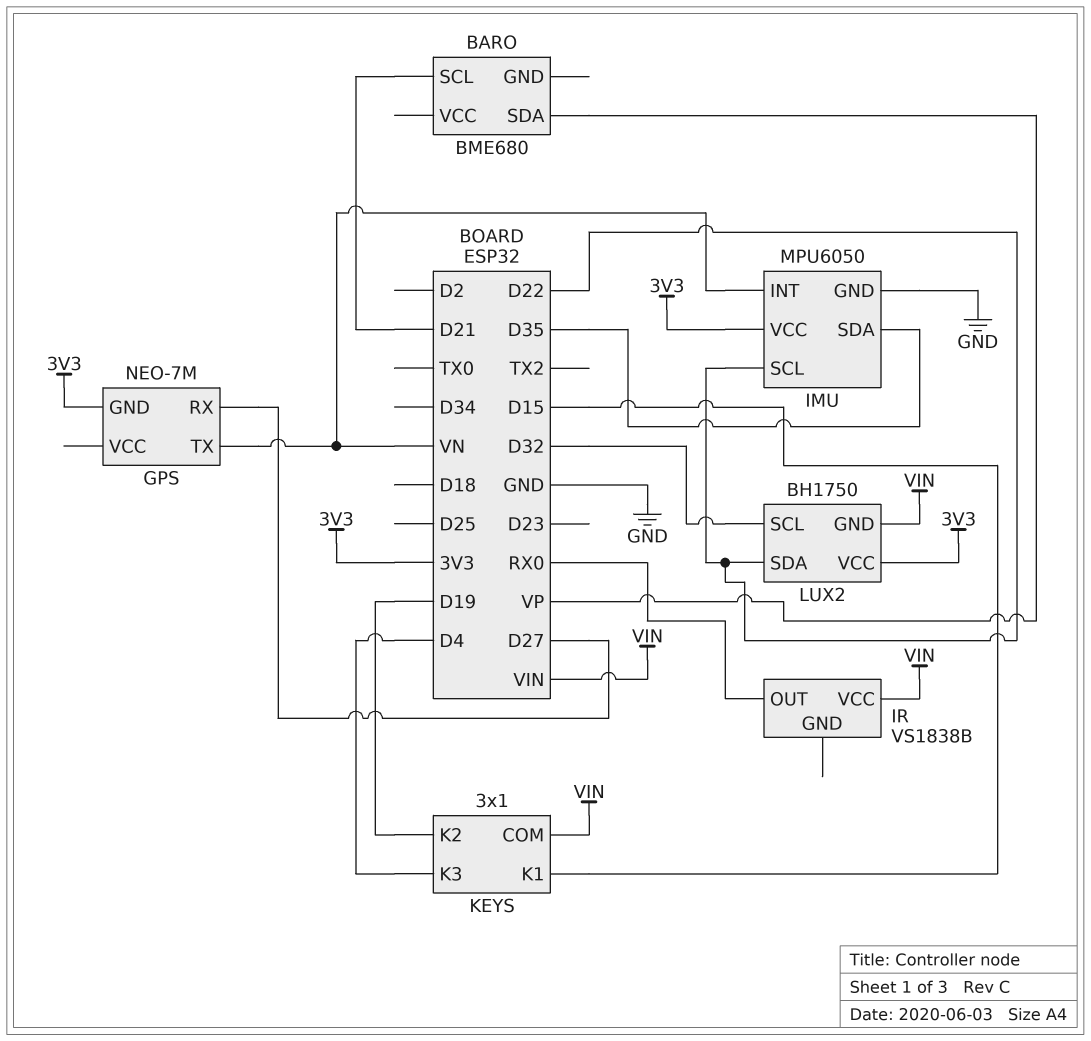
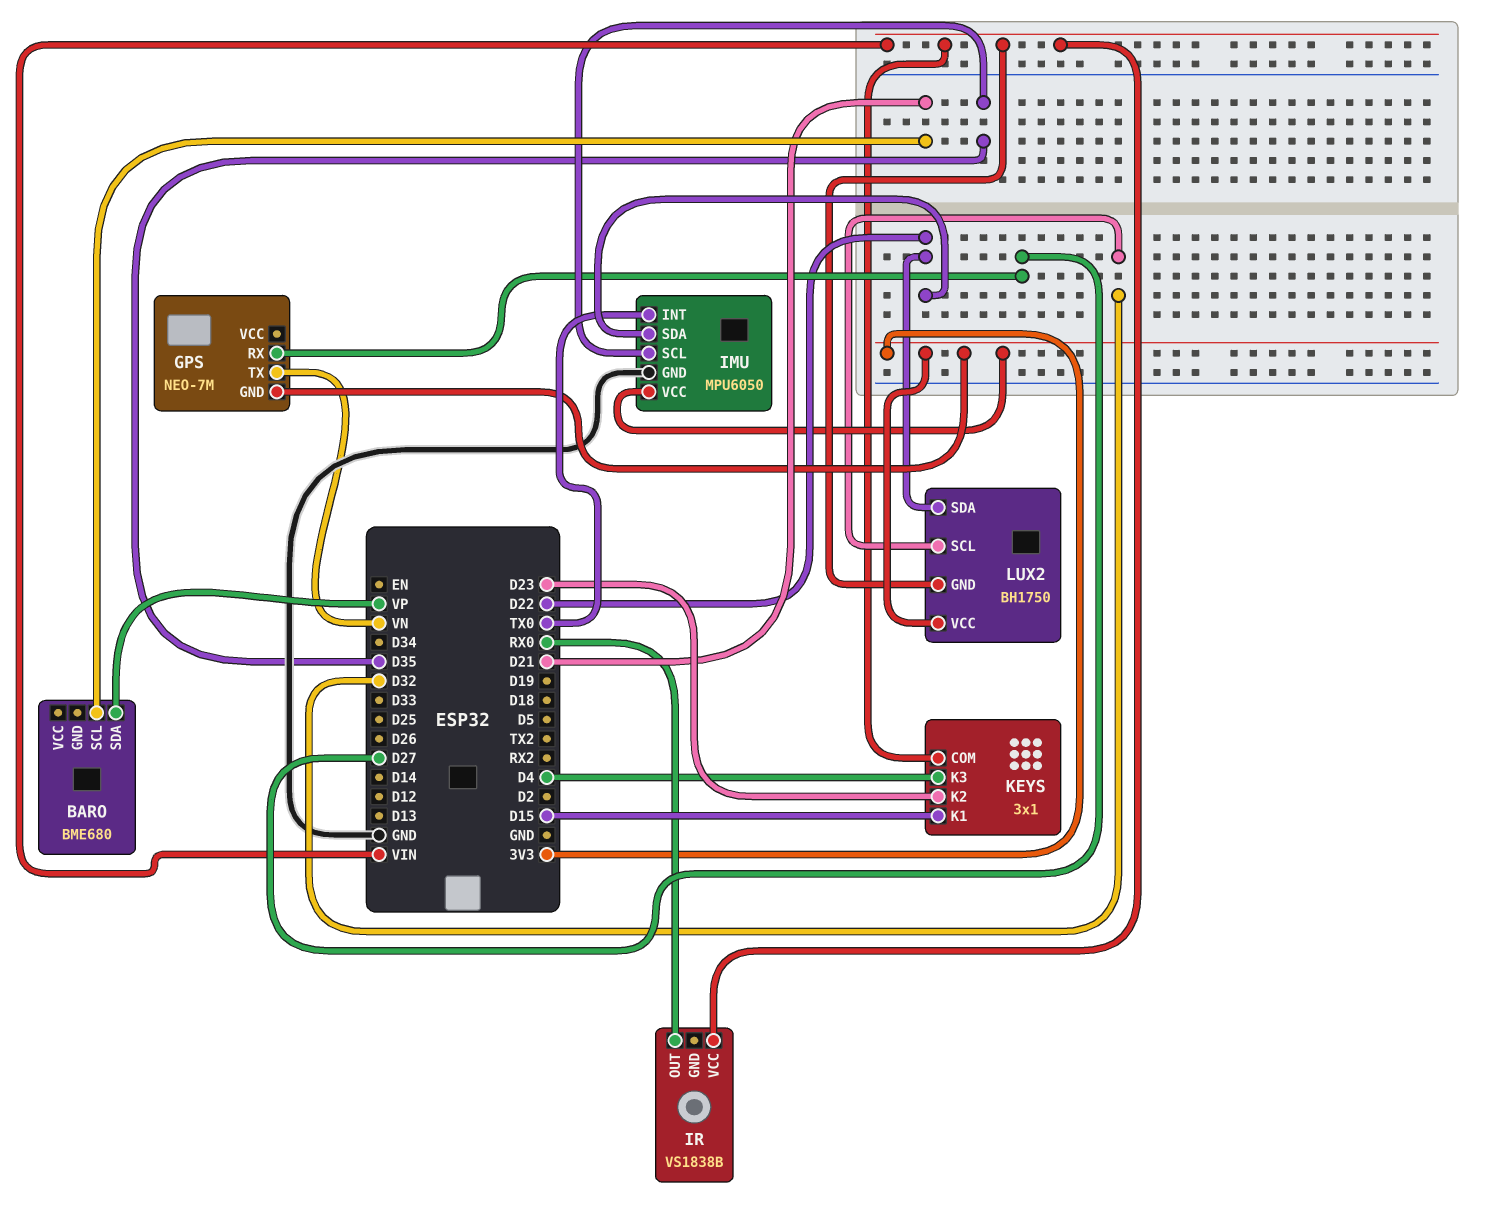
IMU pin INT: VN -> TX0
IMU pin SCL: D22 -> D35
IMU pin SDA: D35 -> D22
KEYS pin K2: D19 -> D23

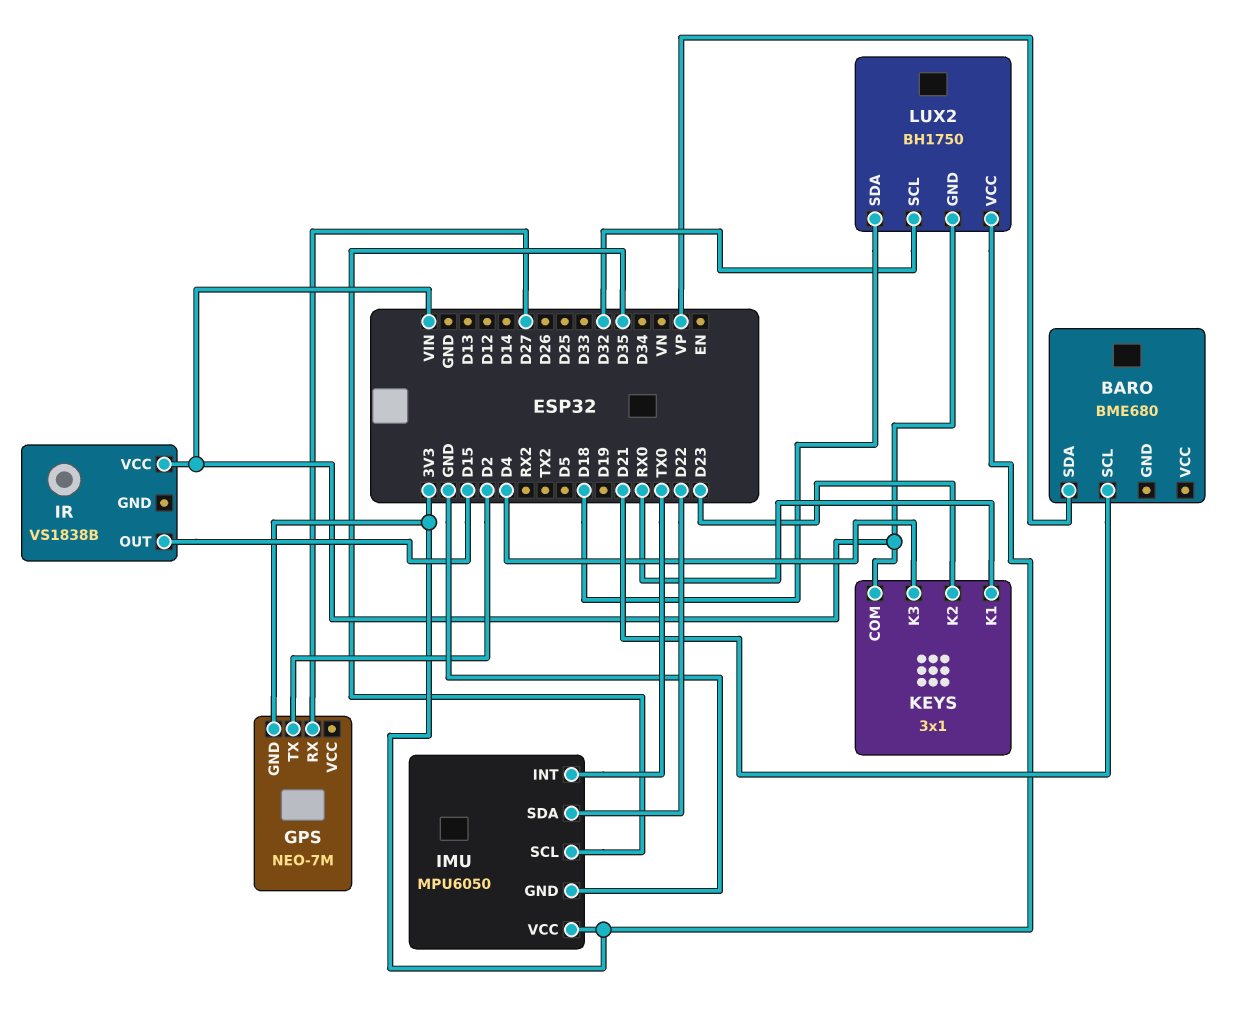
GPS pin TX: VN -> D2
IR pin OUT: RX0 -> D15
KEYS pin K1: D15 -> RX0
LUX2 pin SDA: D22 -> D18

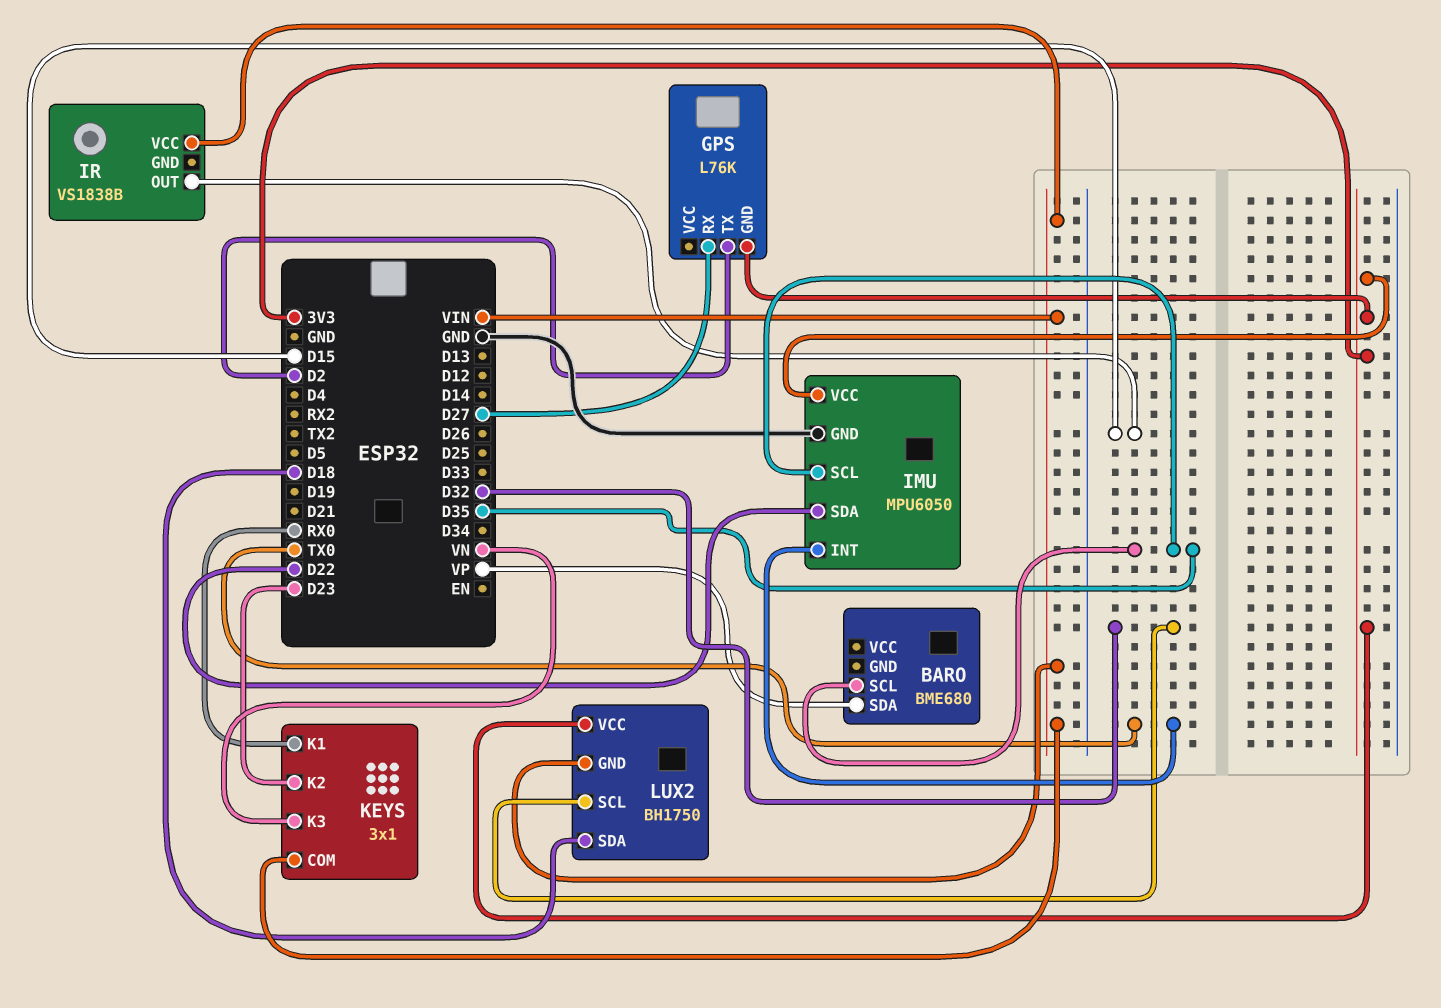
BARO pin SCL: D21 -> D35
GPS: NEO-7M -> L76K
KEYS pin K3: D4 -> VN

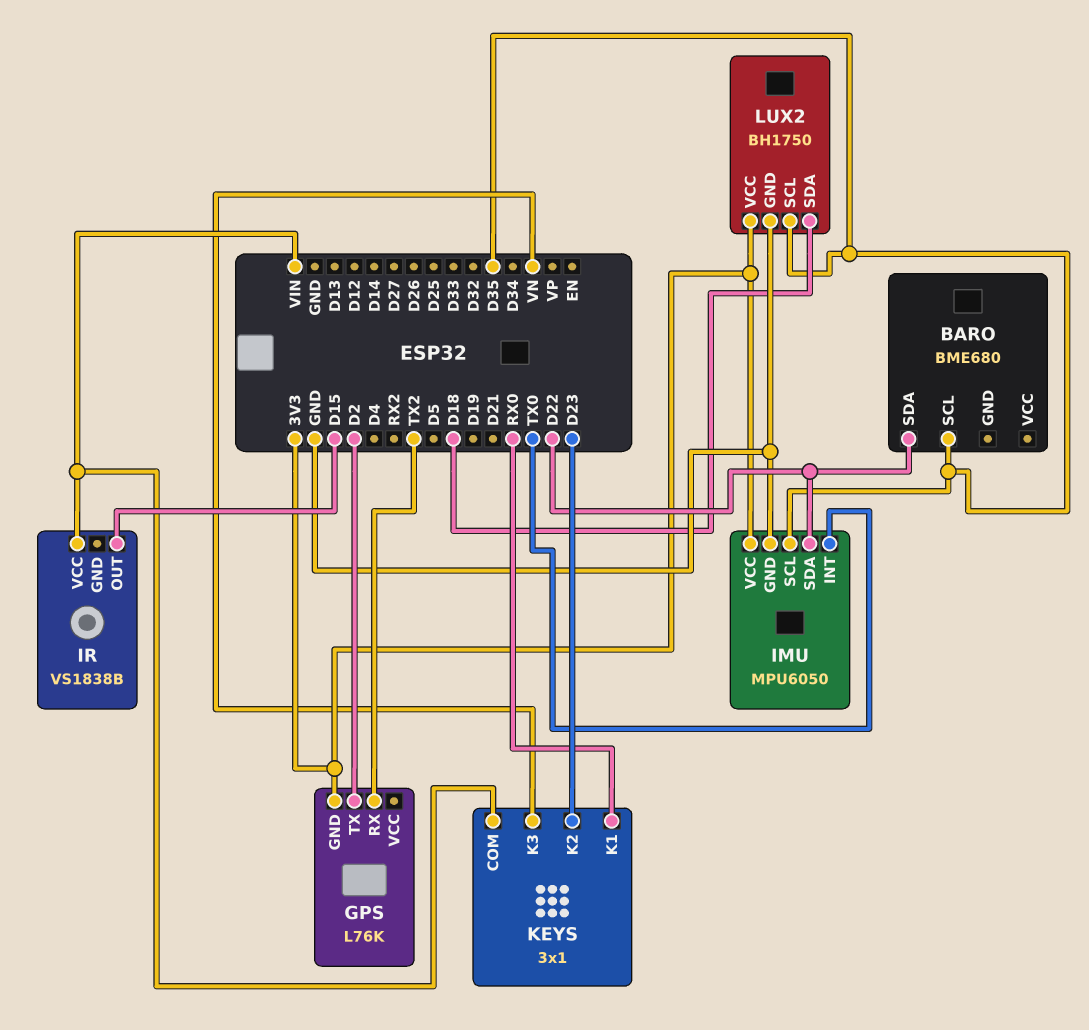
BARO pin SDA: VP -> D22
GPS pin RX: D27 -> TX2
LUX2 pin GND: VIN -> GND
LUX2 pin SCL: D32 -> D35

